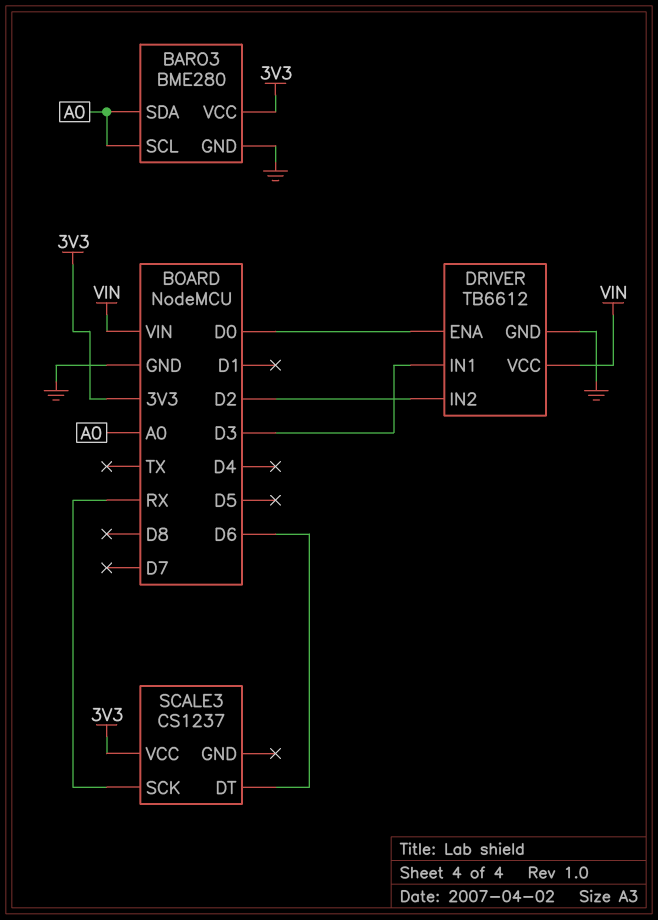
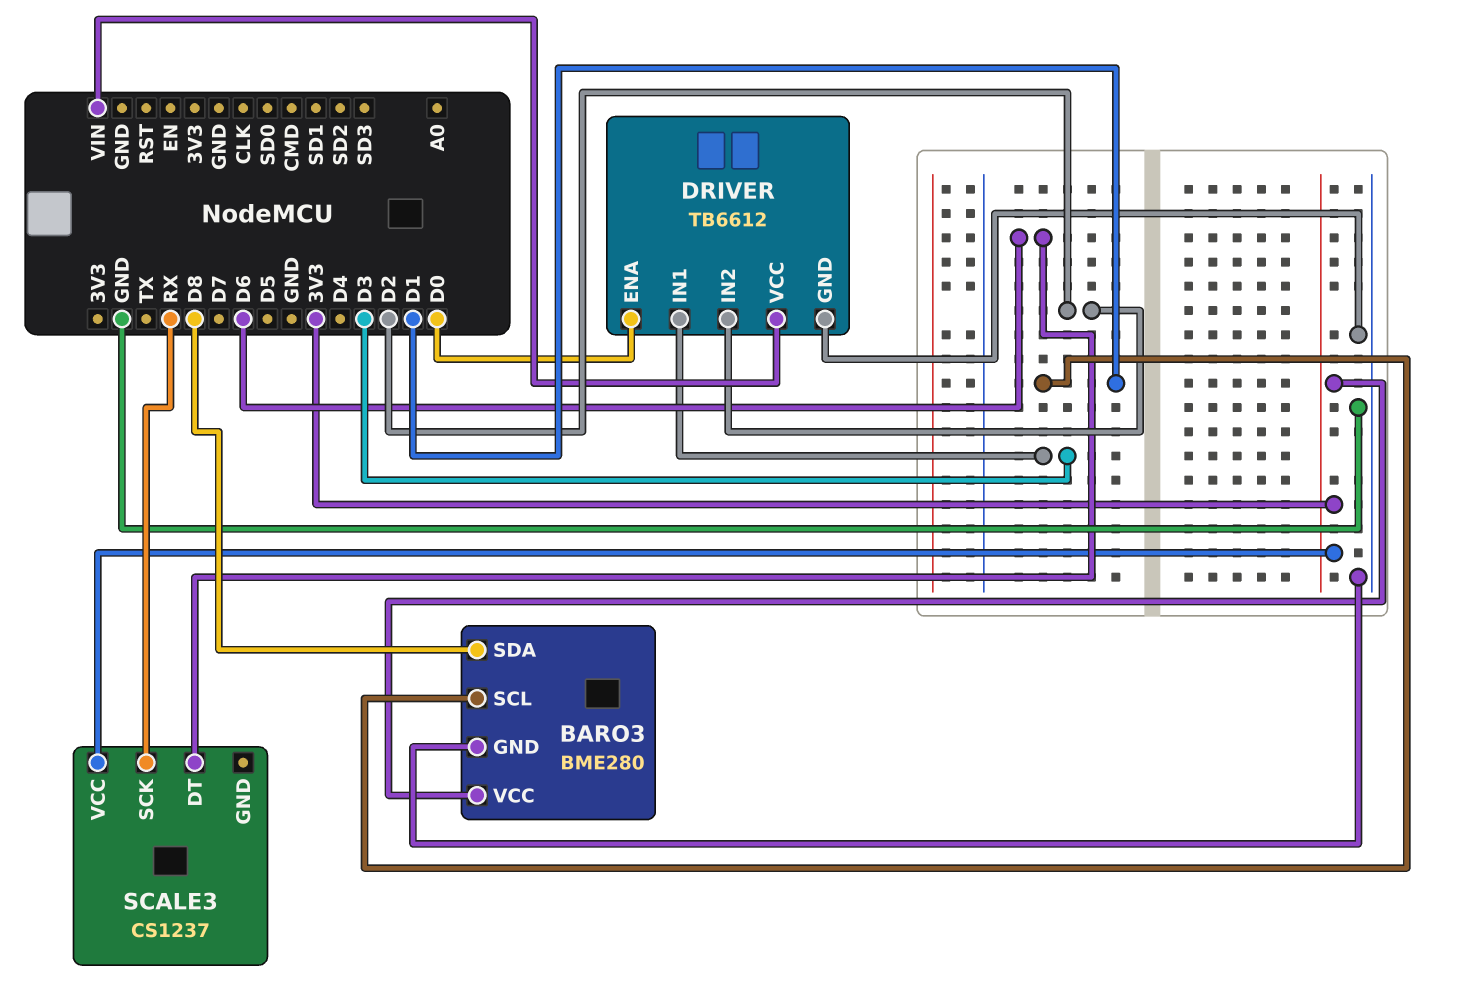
BARO3 pin SCL: A0 -> D1
BARO3 pin SDA: A0 -> D8

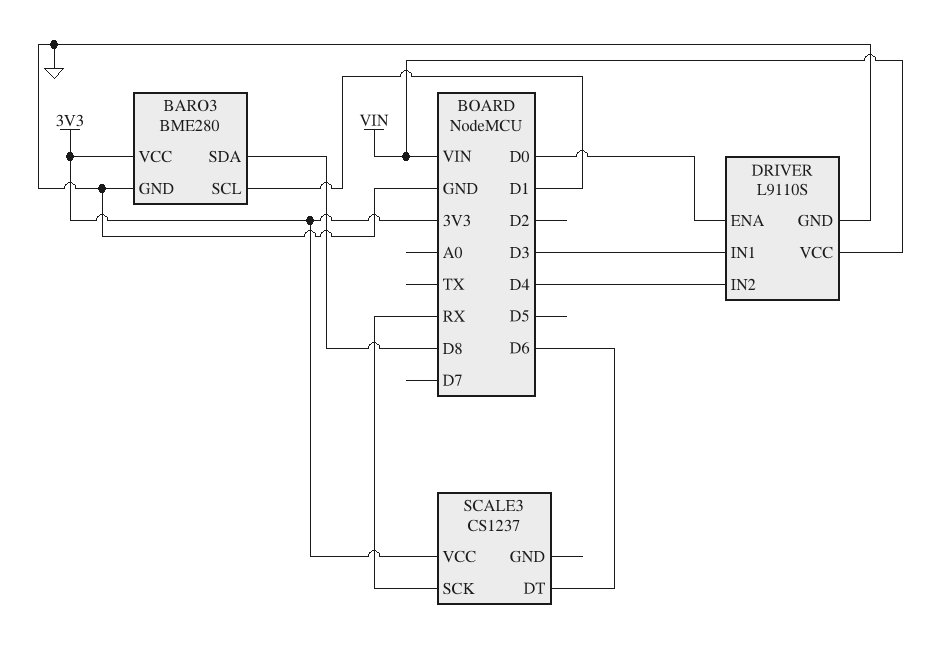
DRIVER: TB6612 -> L9110S
DRIVER pin IN2: D2 -> D4

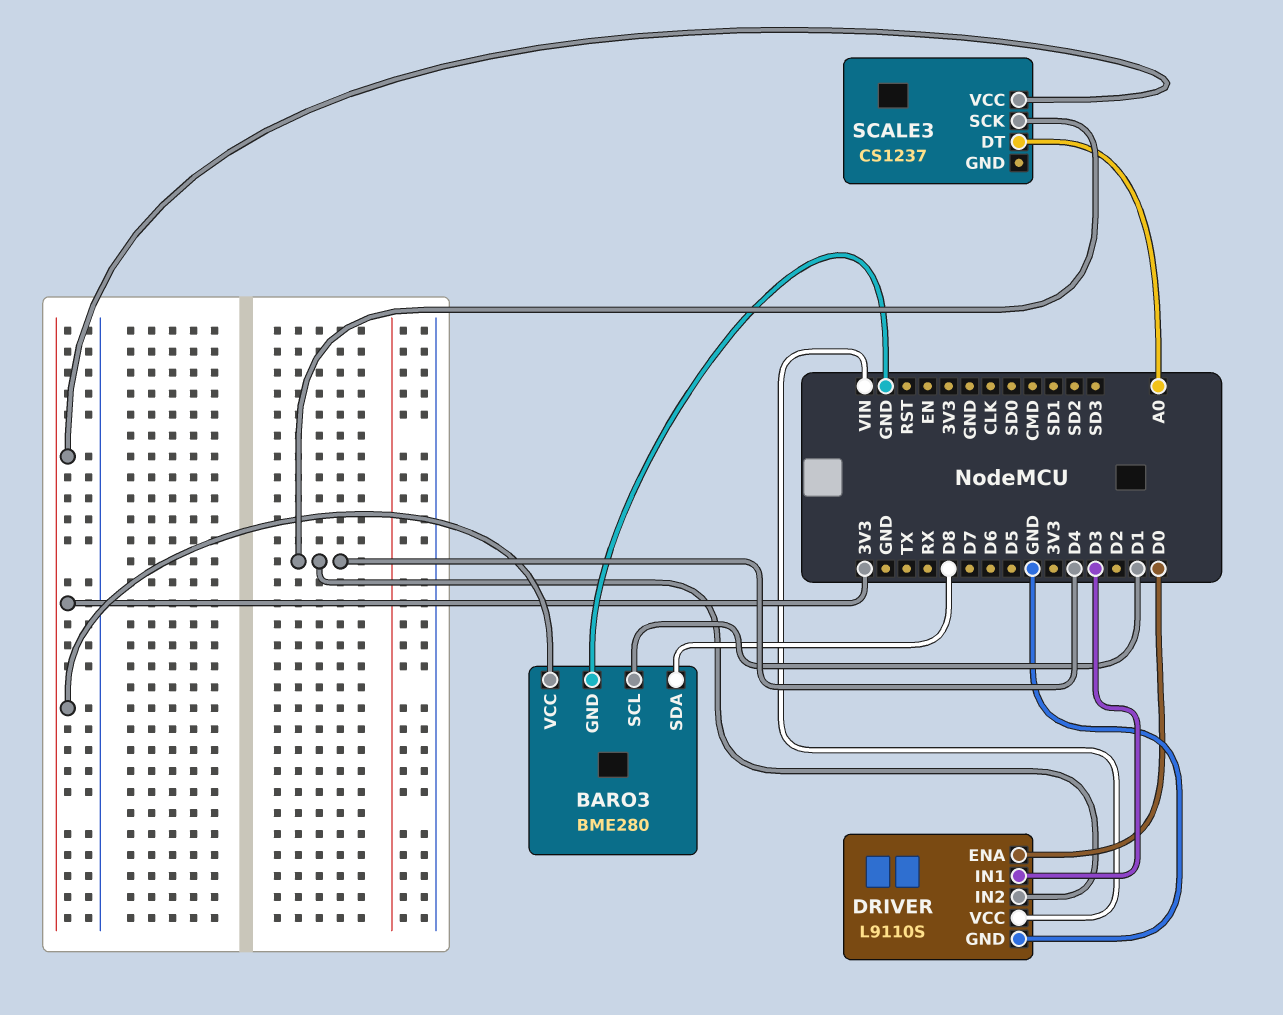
SCALE3 pin DT: D6 -> A0
SCALE3 pin SCK: RX -> D4

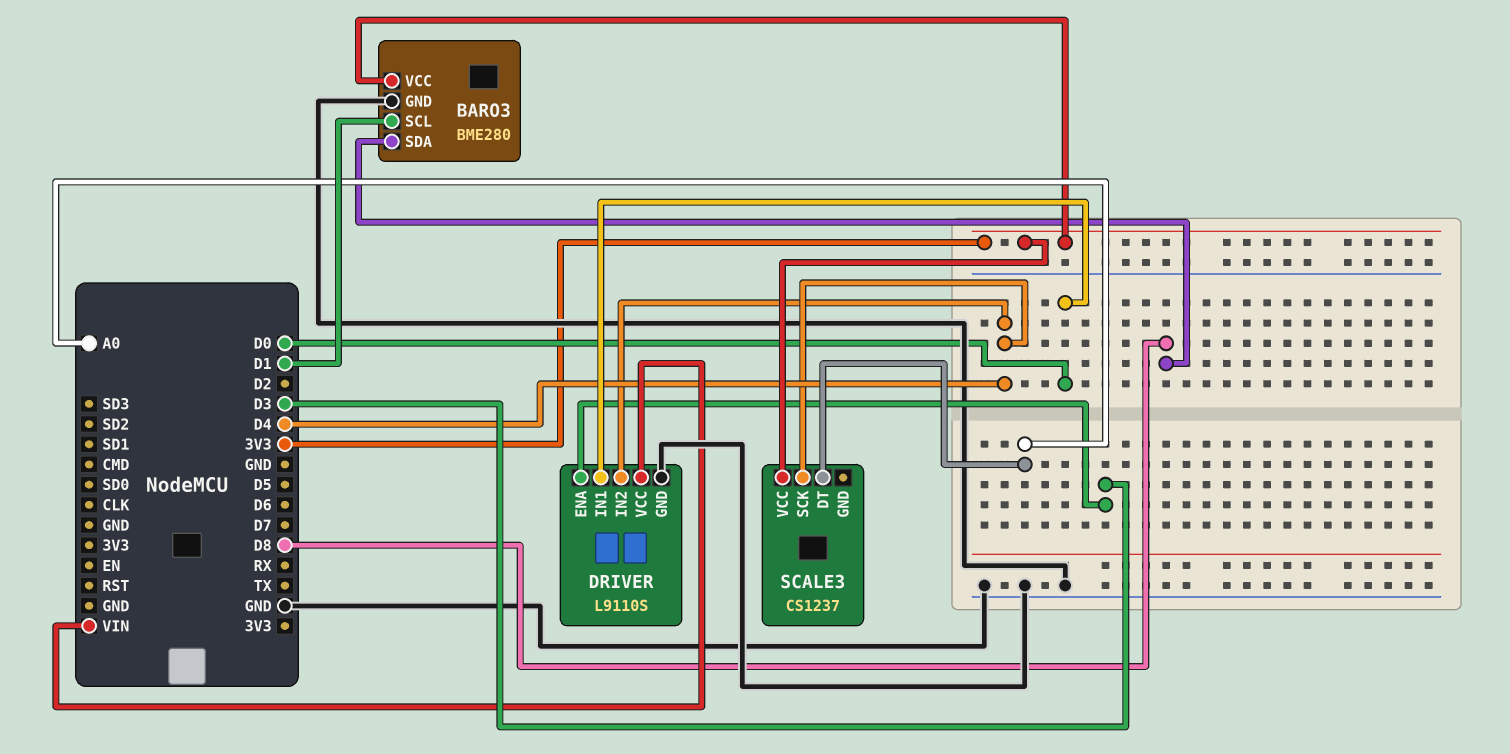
DRIVER pin ENA: D0 -> D3
DRIVER pin IN1: D3 -> D0

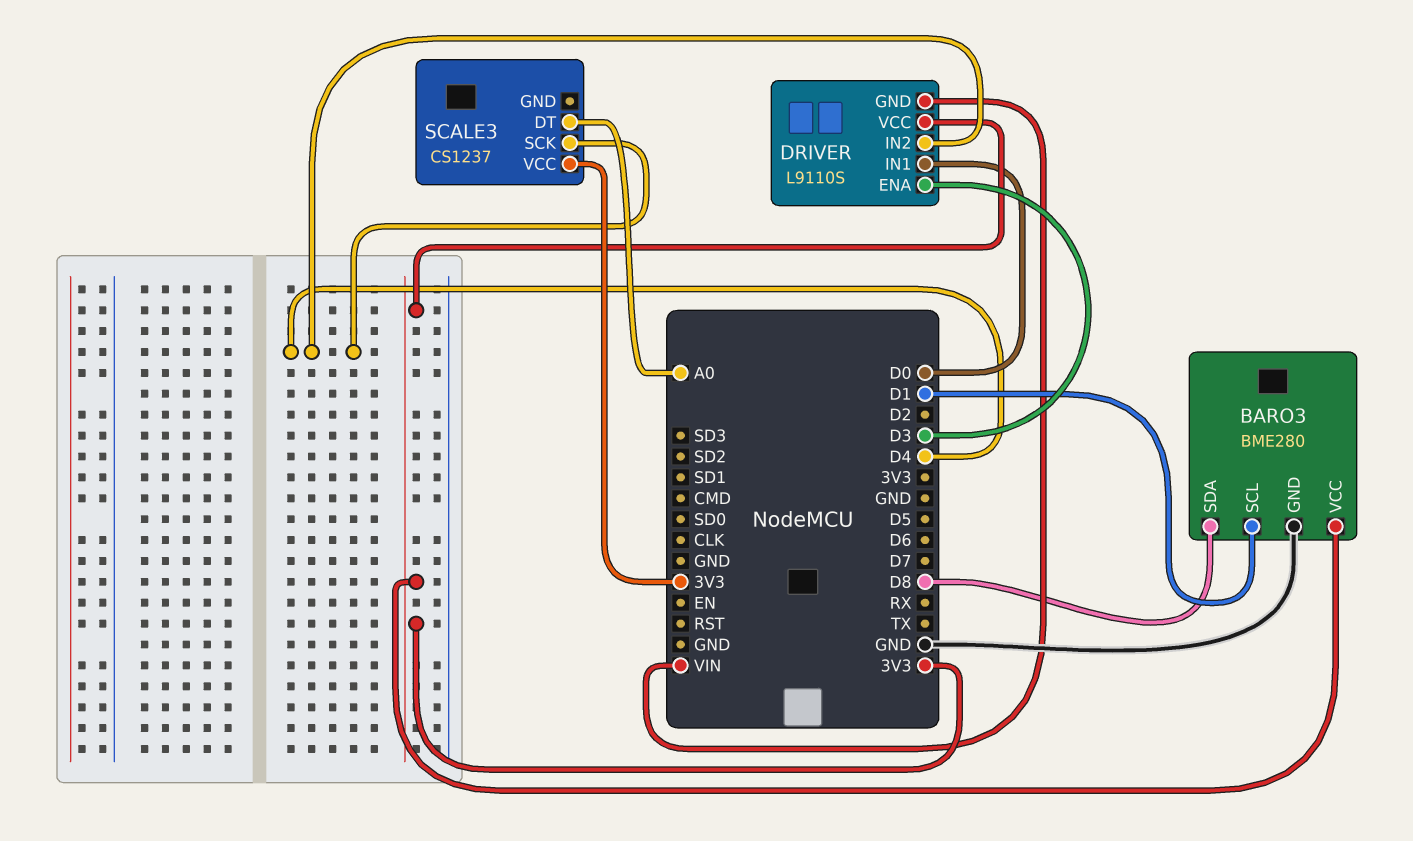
DRIVER pin GND: GND -> VIN
DRIVER pin VCC: VIN -> 3V3

